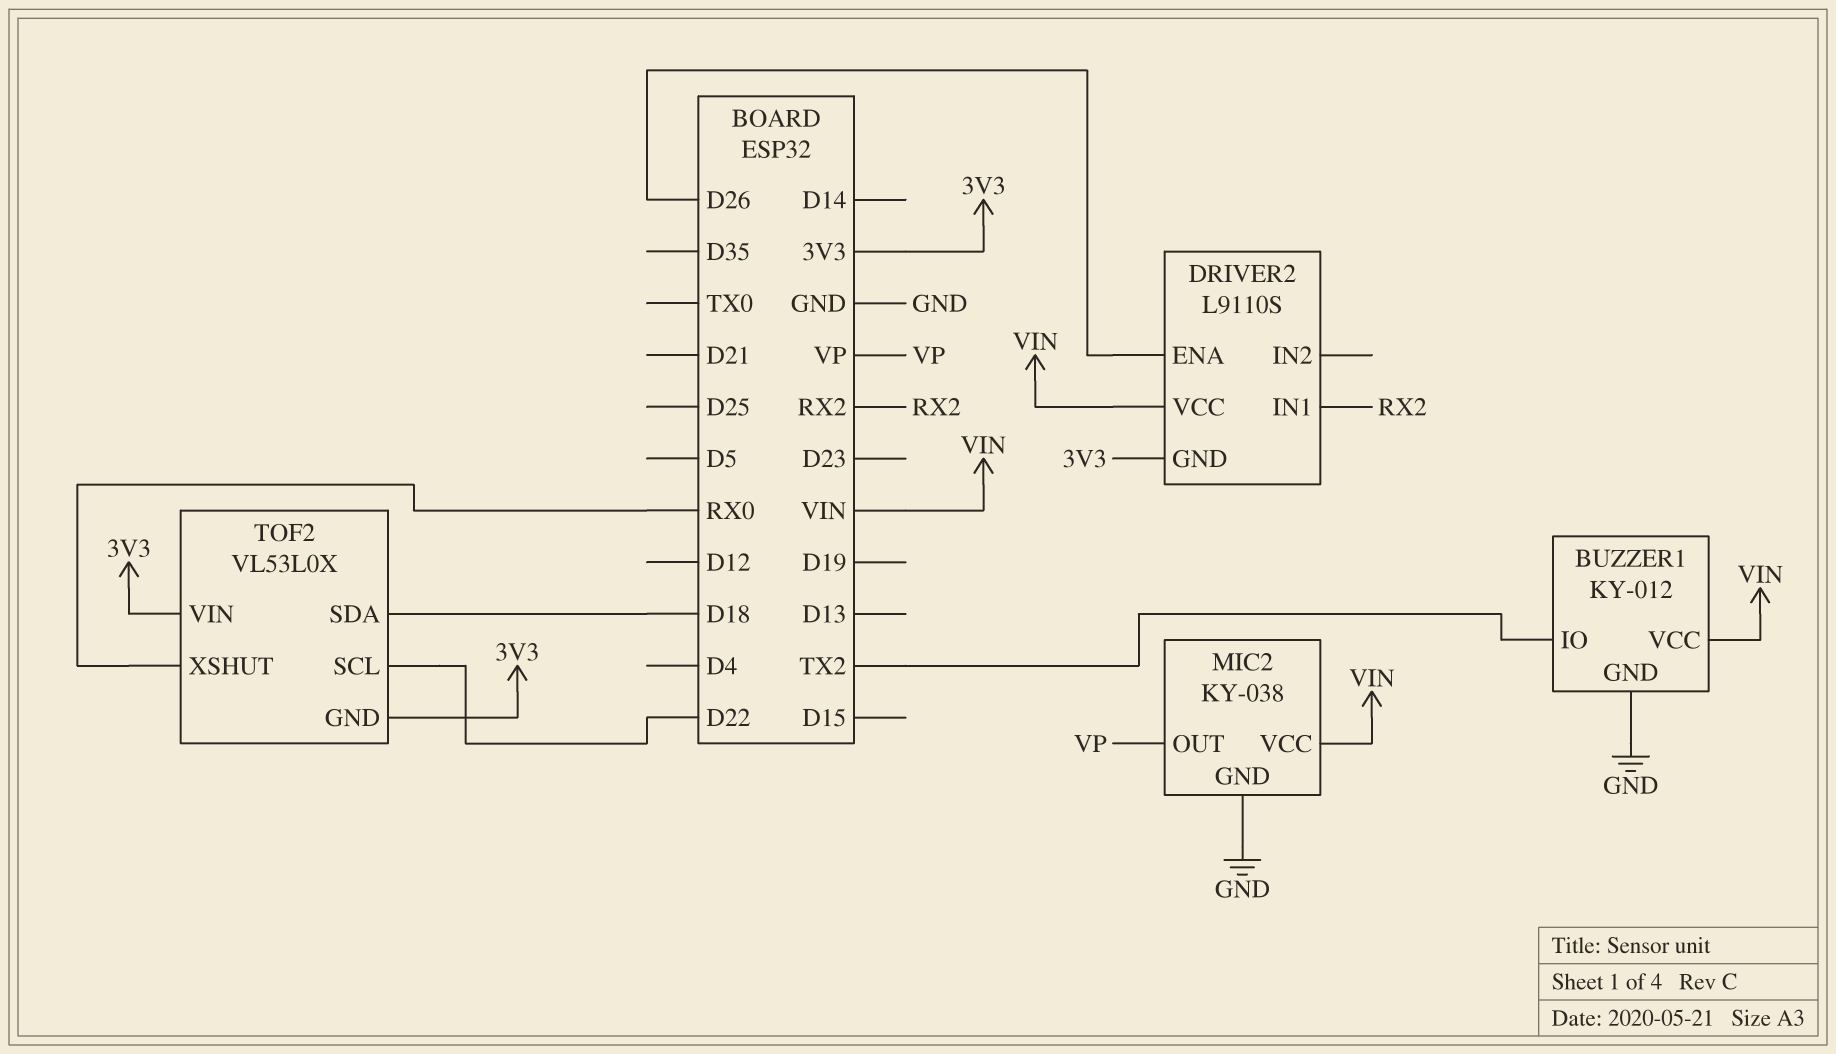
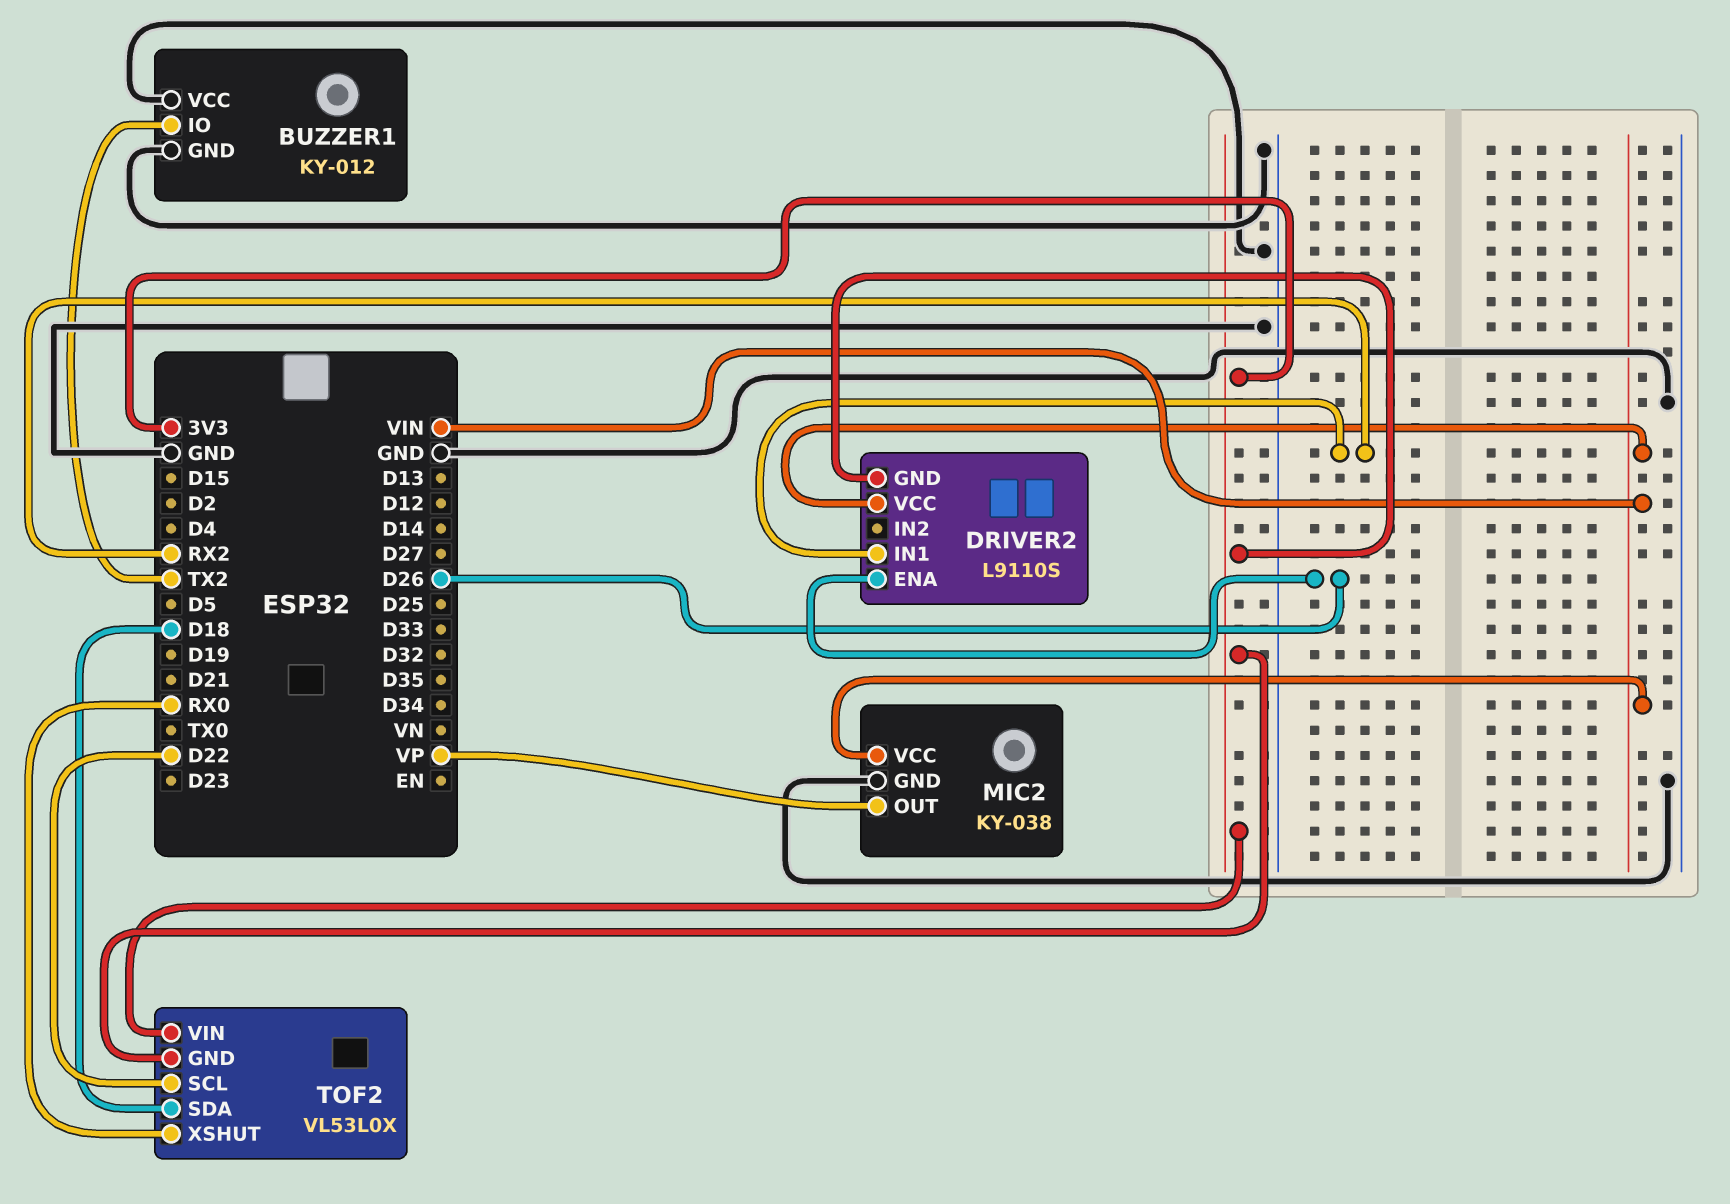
BUZZER1 pin VCC: VIN -> GND

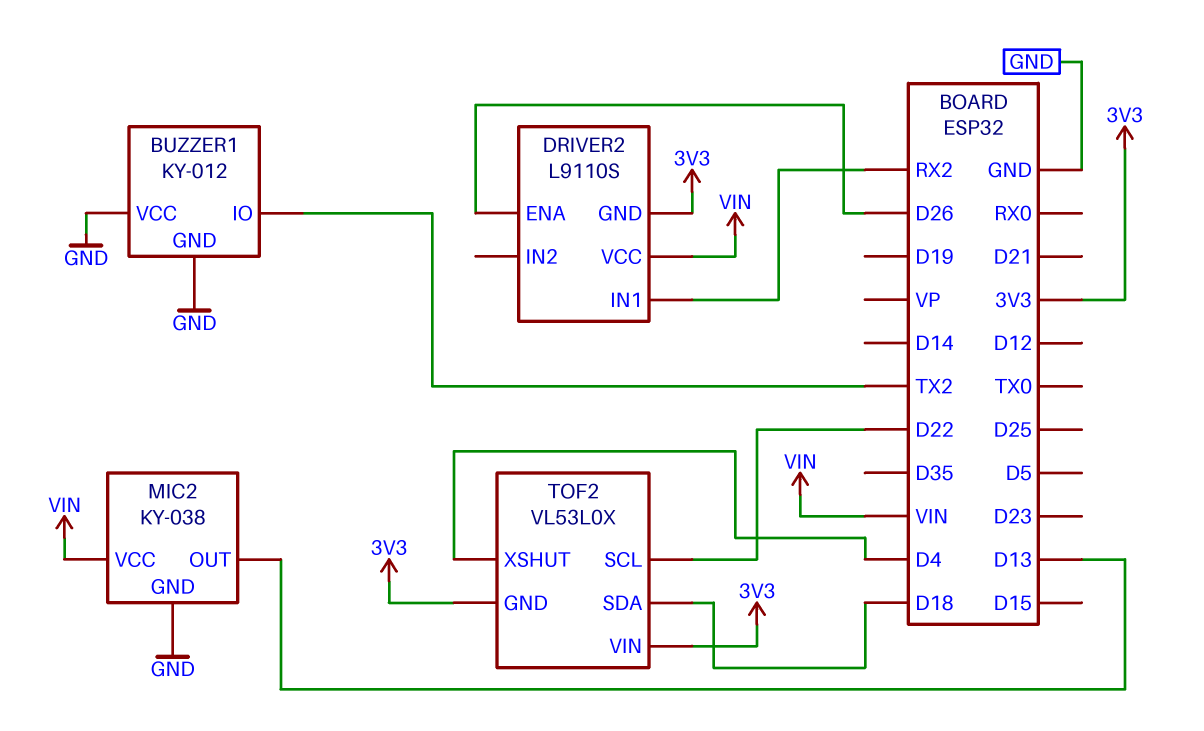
MIC2 pin OUT: VP -> D13
TOF2 pin XSHUT: RX0 -> D4

